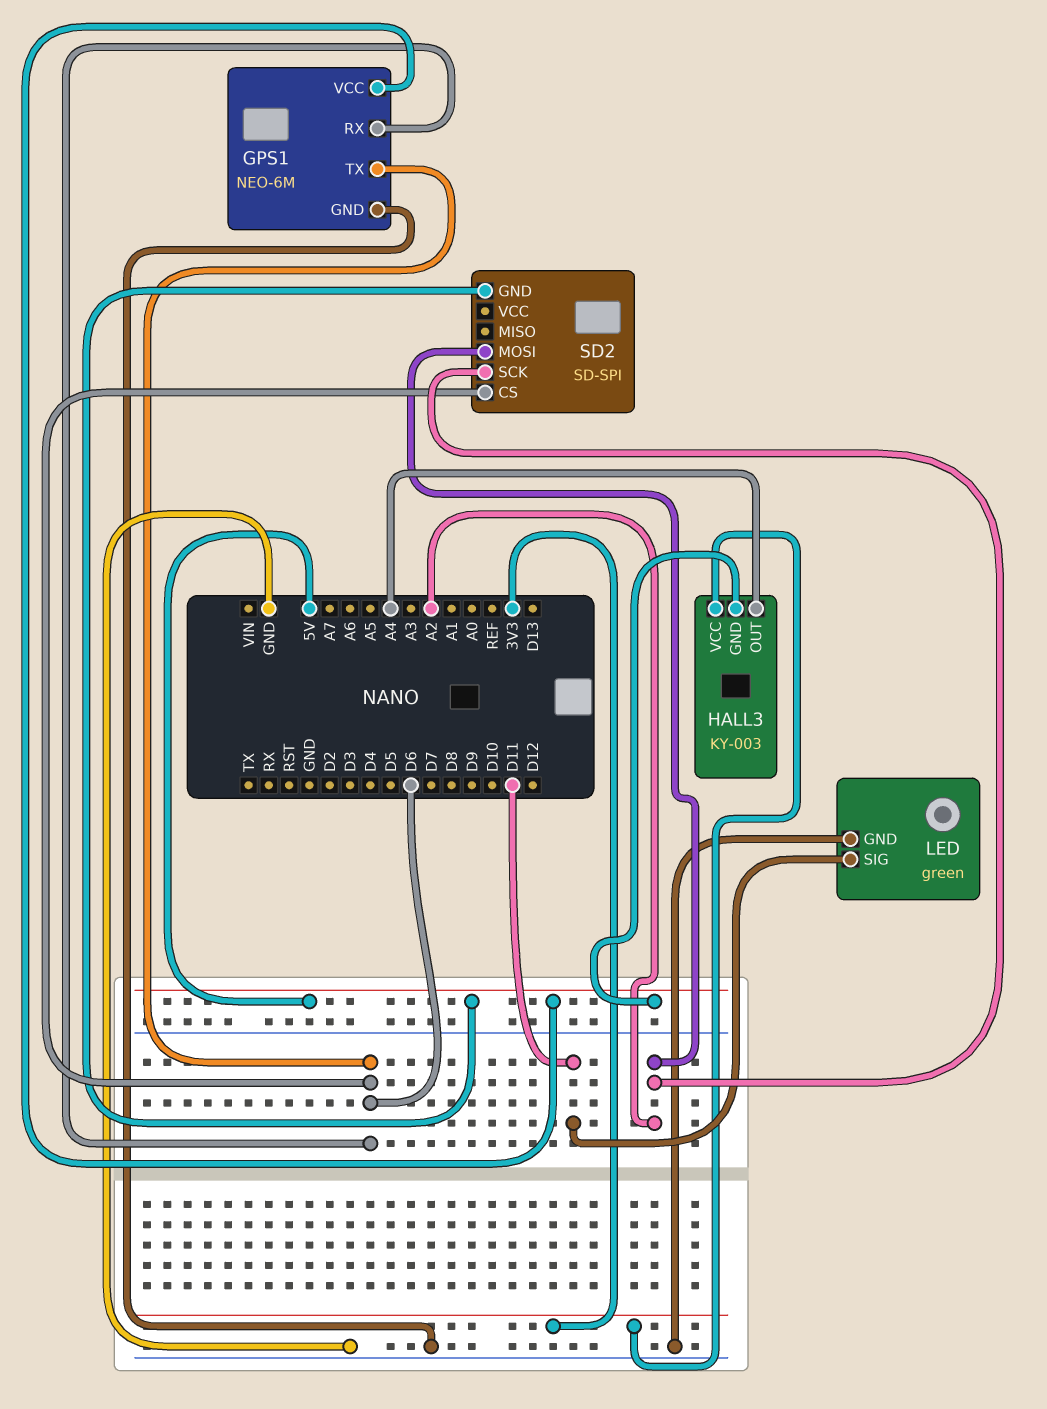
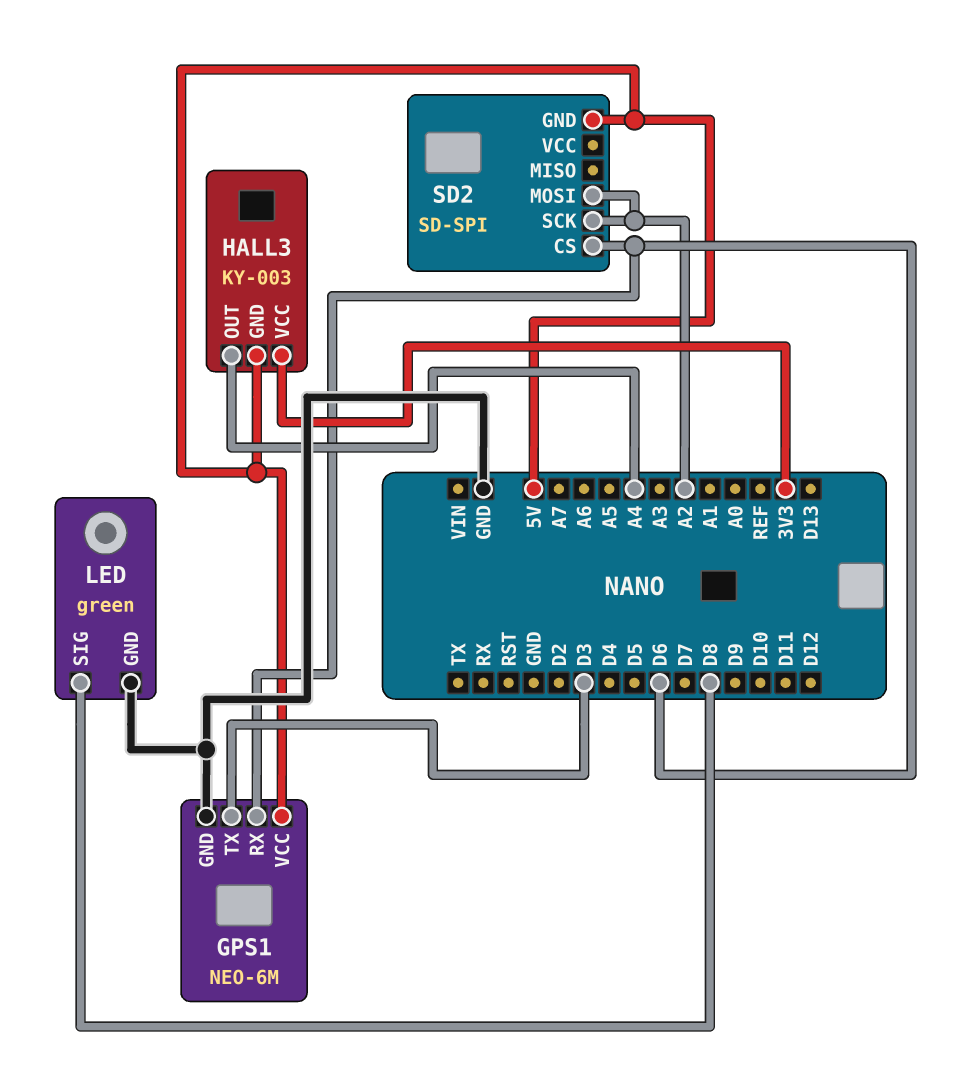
GPS1 pin TX: D6 -> D3
LED pin SIG: D11 -> D8

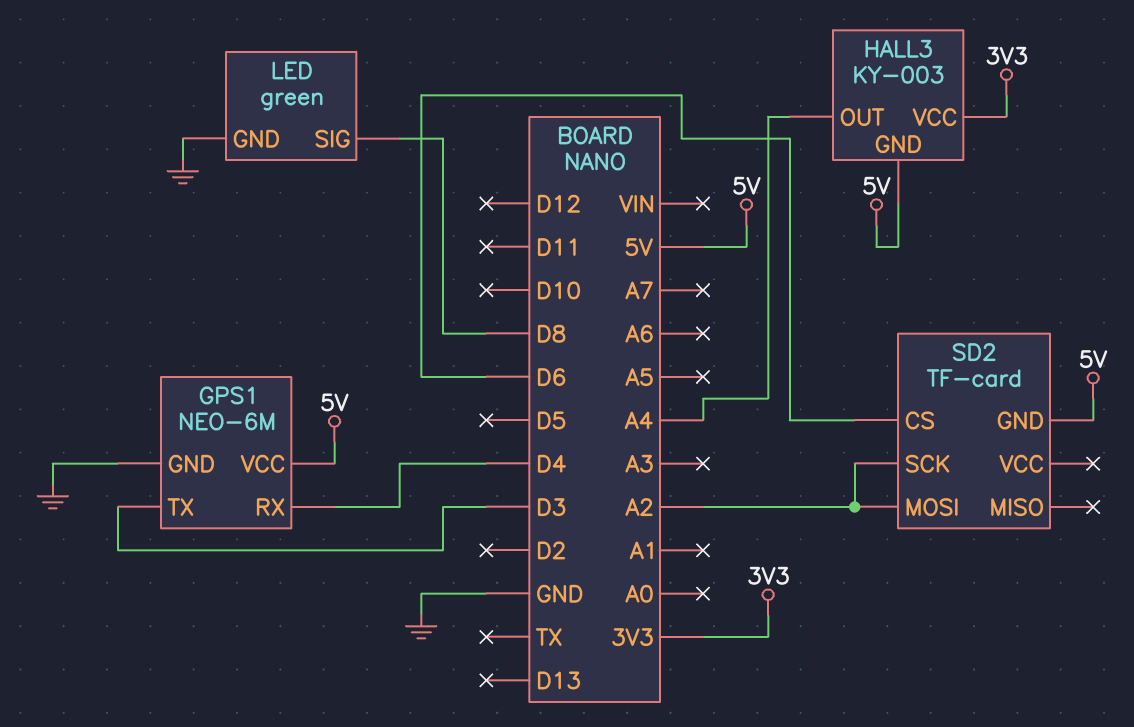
GPS1 pin RX: D6 -> D4
SD2: SD-SPI -> TF-card

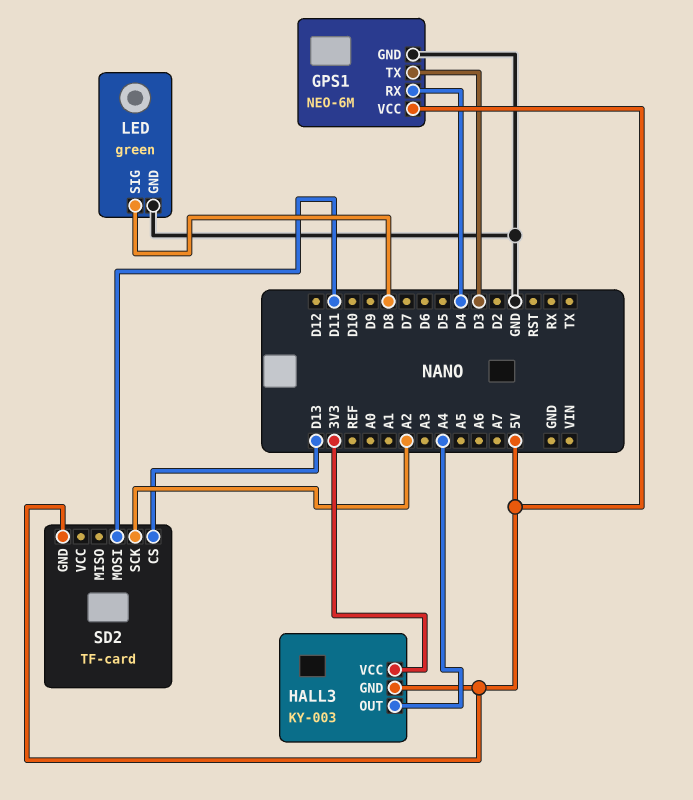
SD2 pin CS: D6 -> D13
SD2 pin MOSI: A2 -> D11

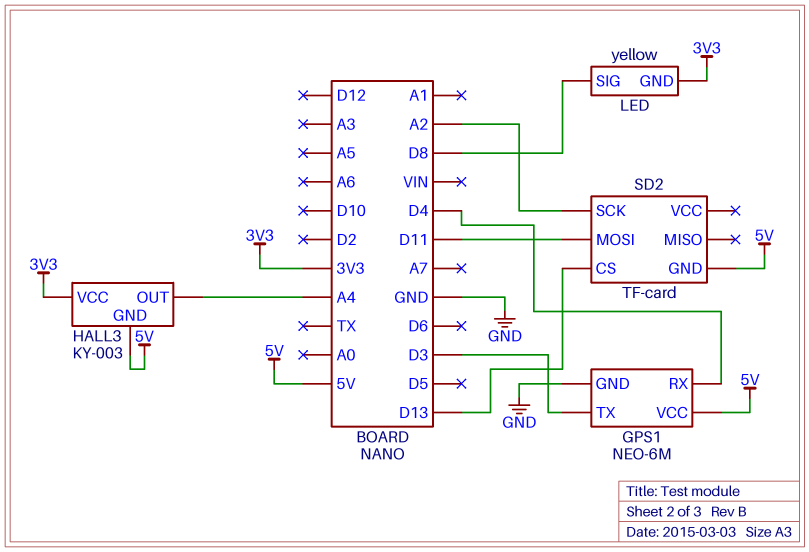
LED: green -> yellow
LED pin GND: GND -> 3V3

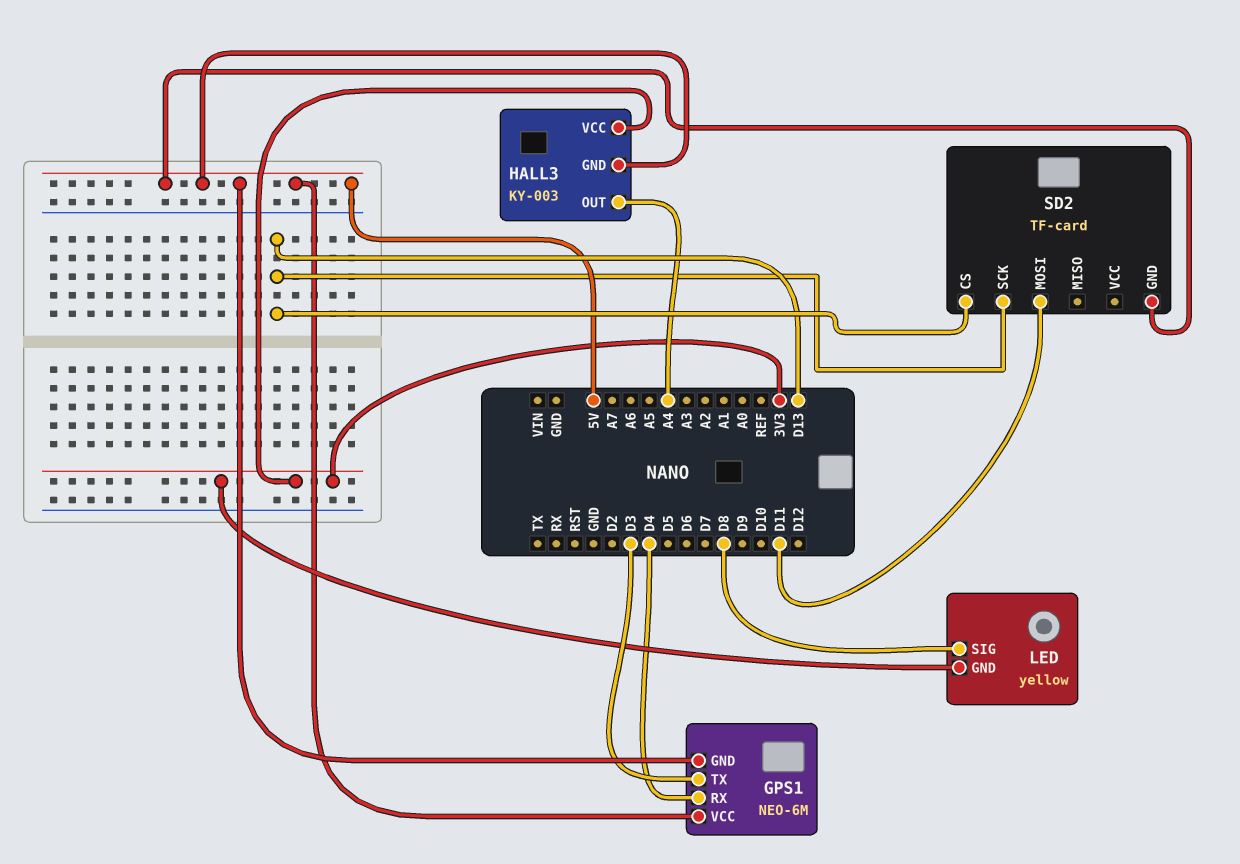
GPS1 pin GND: GND -> 5V
SD2 pin SCK: A2 -> D13

